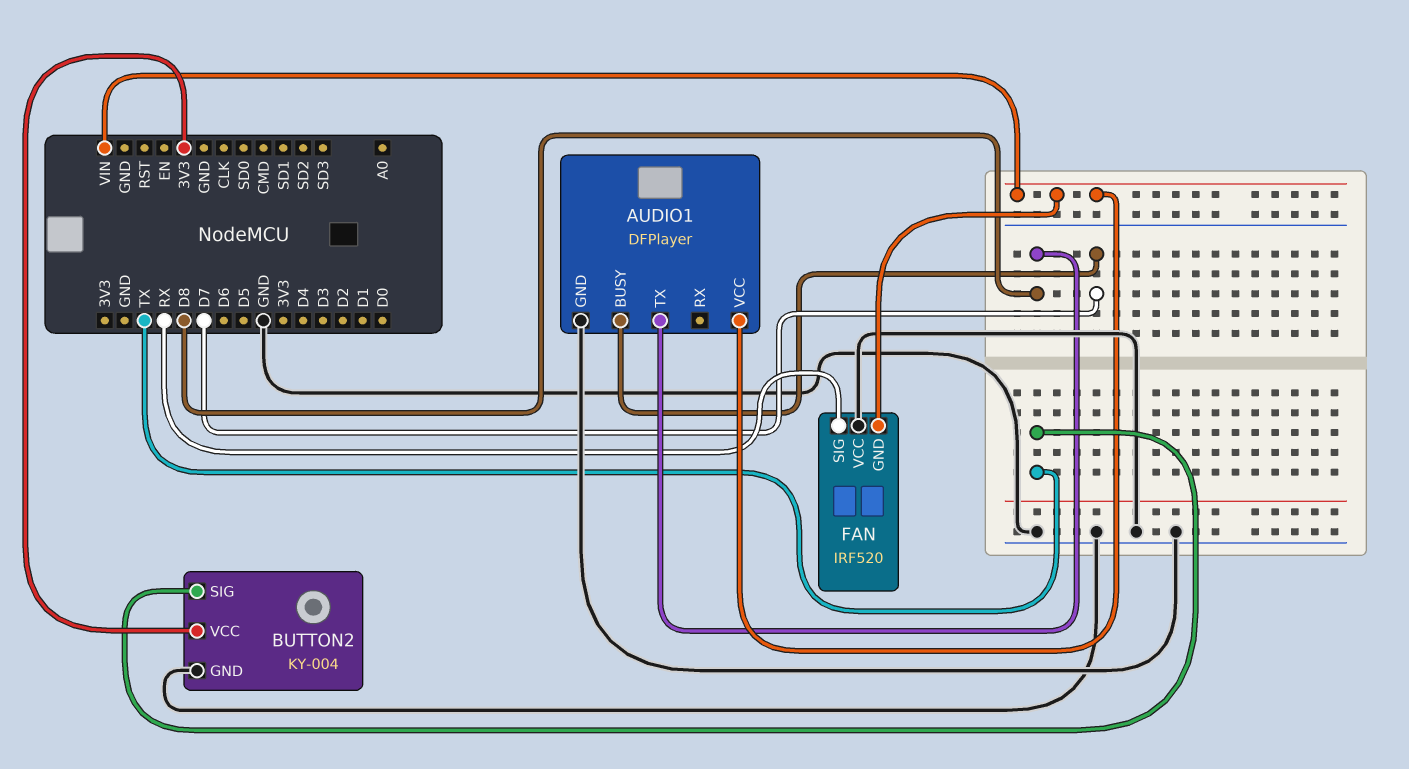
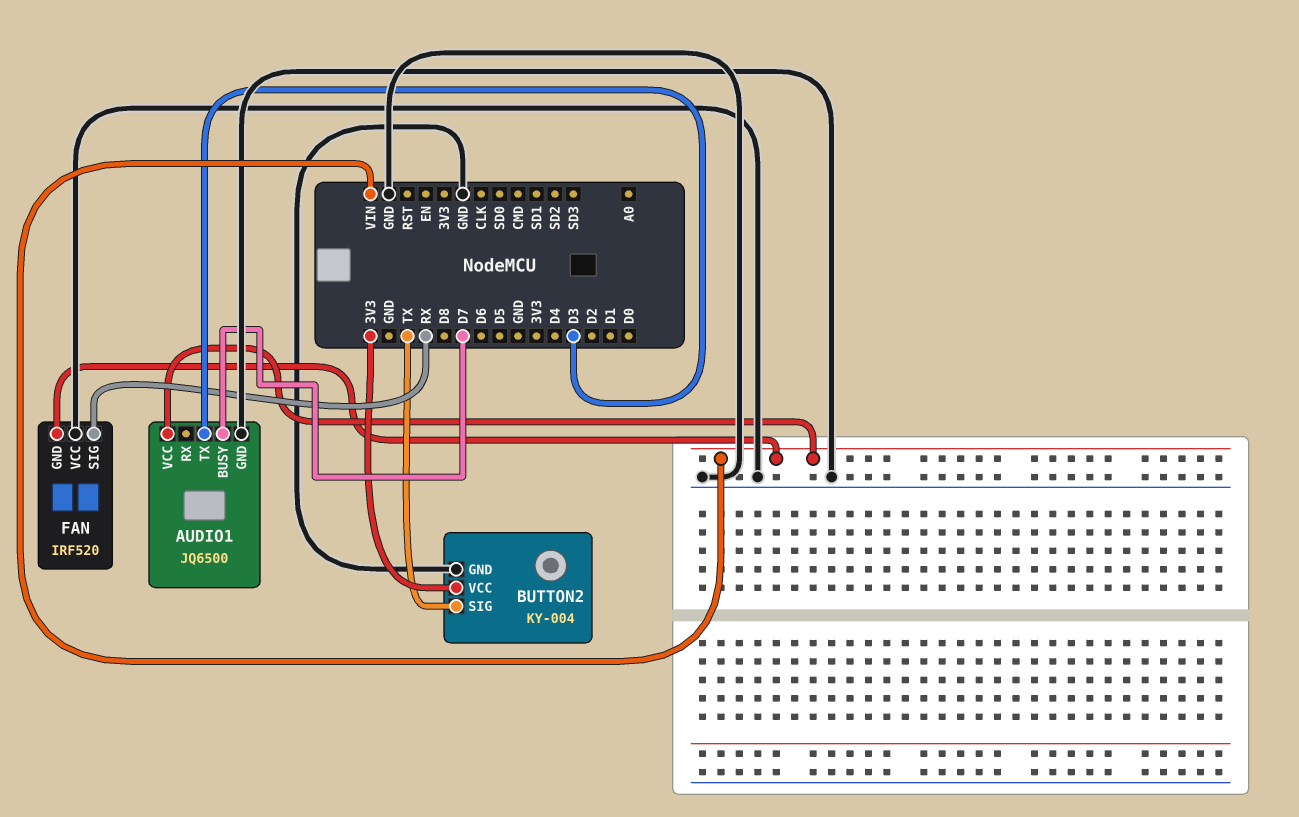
AUDIO1: DFPlayer -> JQ6500
AUDIO1 pin TX: D8 -> D3

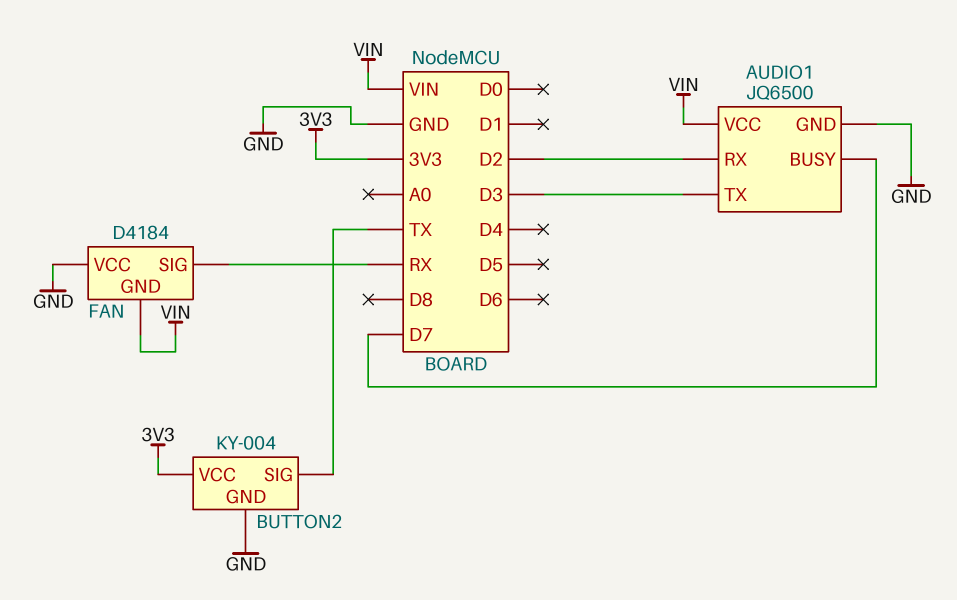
AUDIO1 pin RX: none -> D2
FAN: IRF520 -> D4184

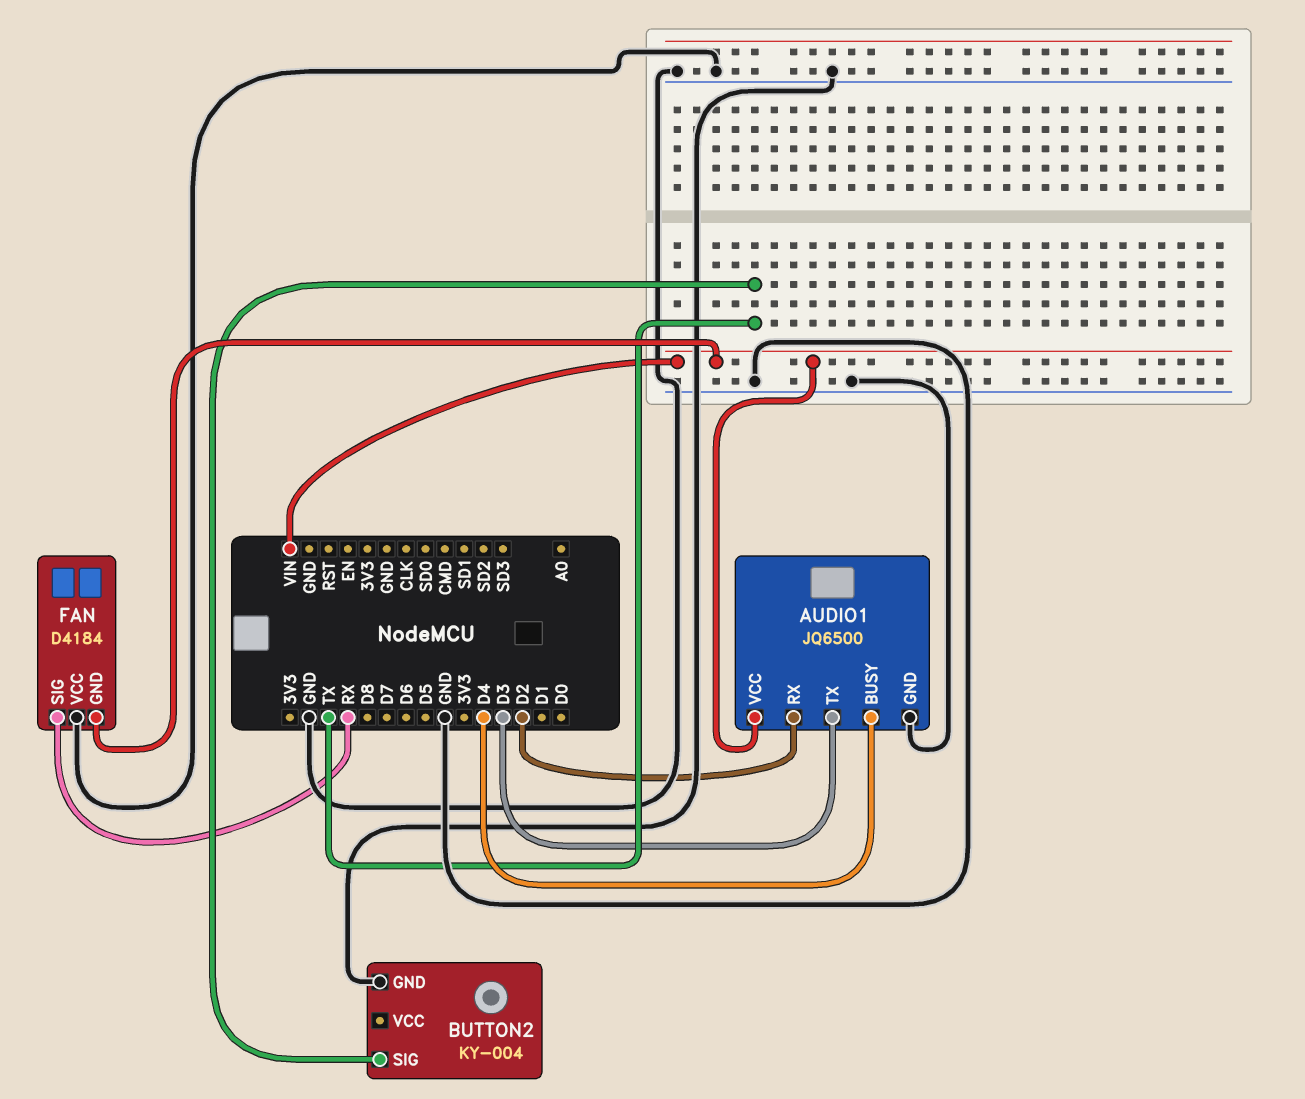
AUDIO1 pin BUSY: D7 -> D4
BUTTON2 pin VCC: 3V3 -> none

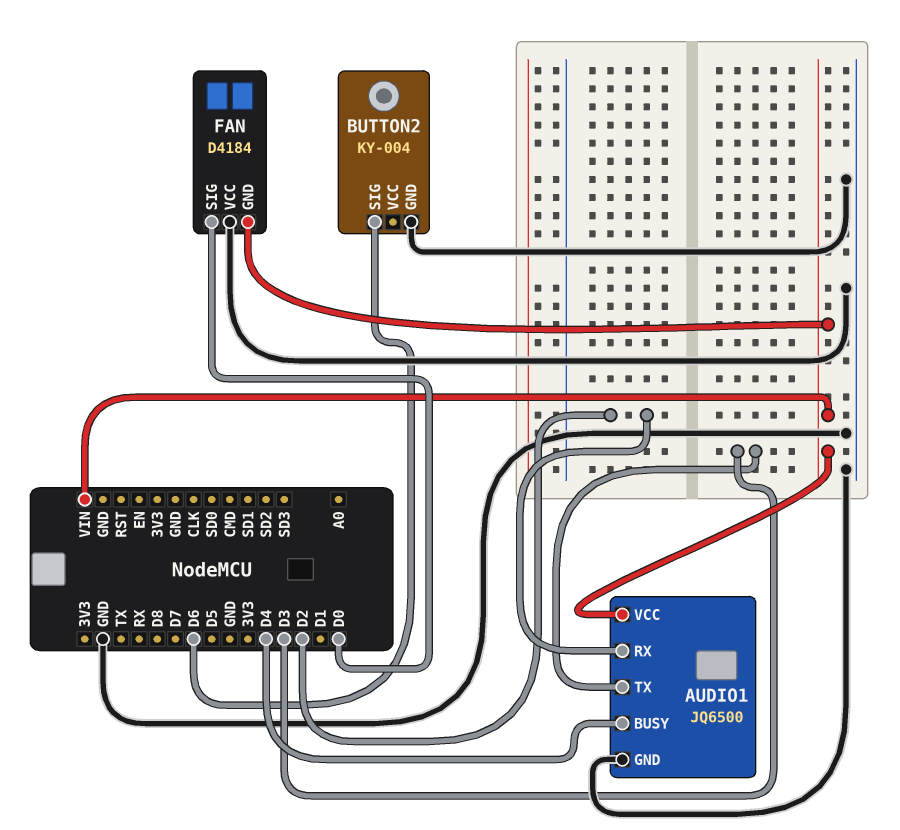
BUTTON2 pin SIG: TX -> D6
FAN pin SIG: RX -> D0

